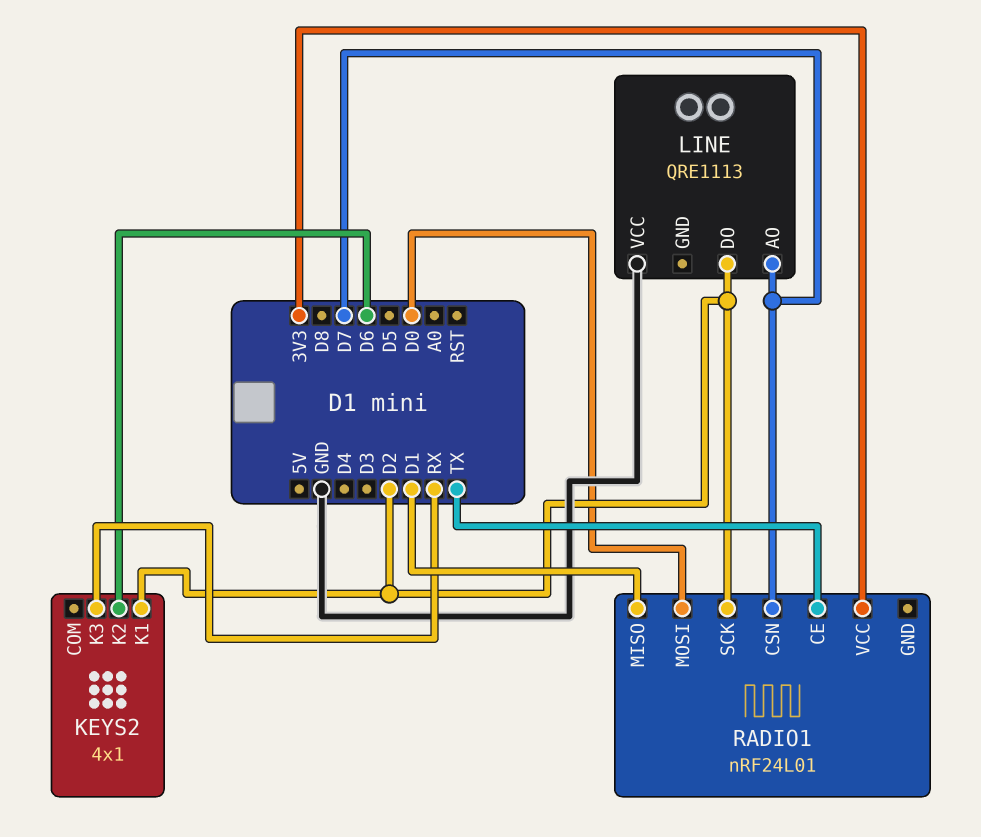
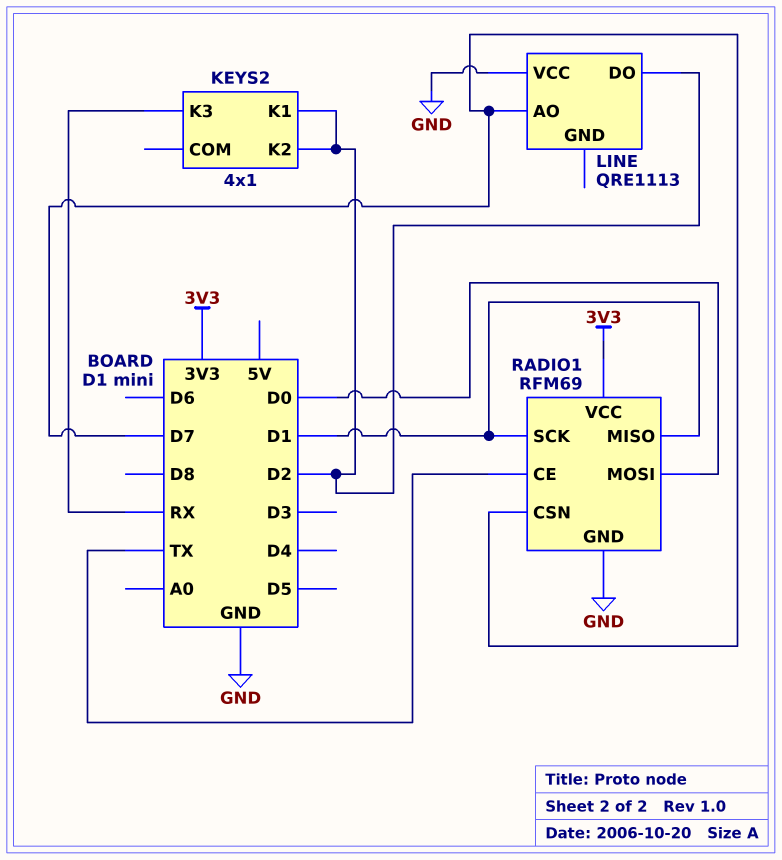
KEYS2 pin K2: D6 -> D2
RADIO1: nRF24L01 -> RFM69
RADIO1 pin GND: none -> GND
RADIO1 pin SCK: D2 -> D1

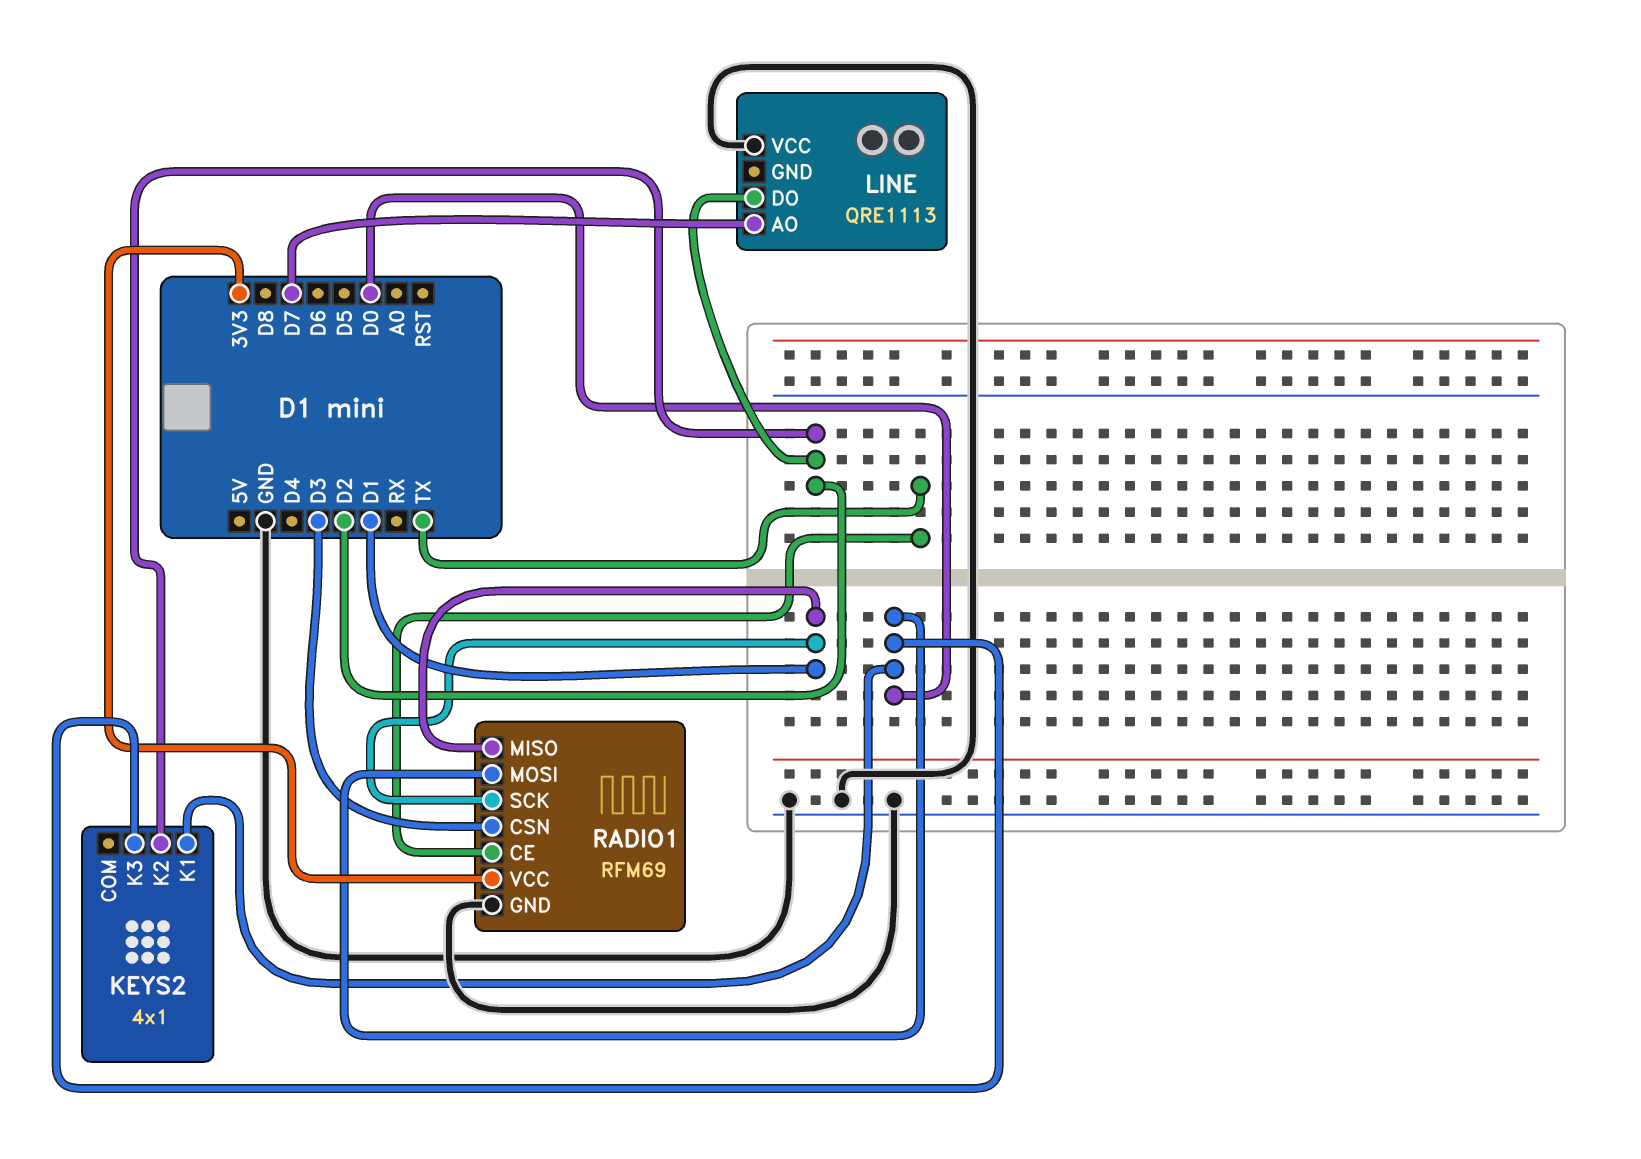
KEYS2 pin K1: D2 -> D0
KEYS2 pin K3: RX -> D0
RADIO1 pin CSN: D7 -> D3

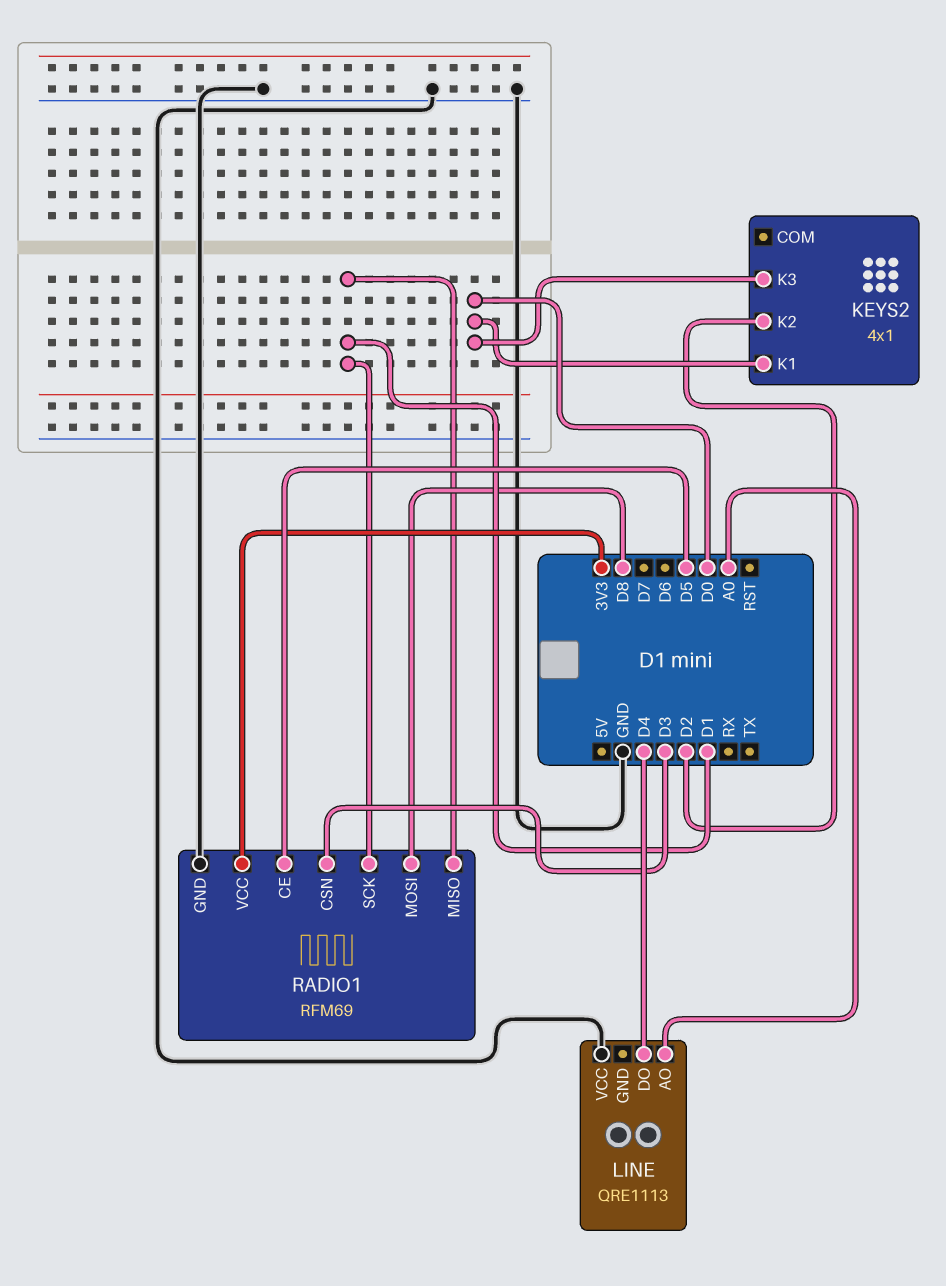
LINE pin AO: D7 -> A0
LINE pin DO: D2 -> D4
RADIO1 pin CE: TX -> D5
RADIO1 pin MOSI: D0 -> D8

